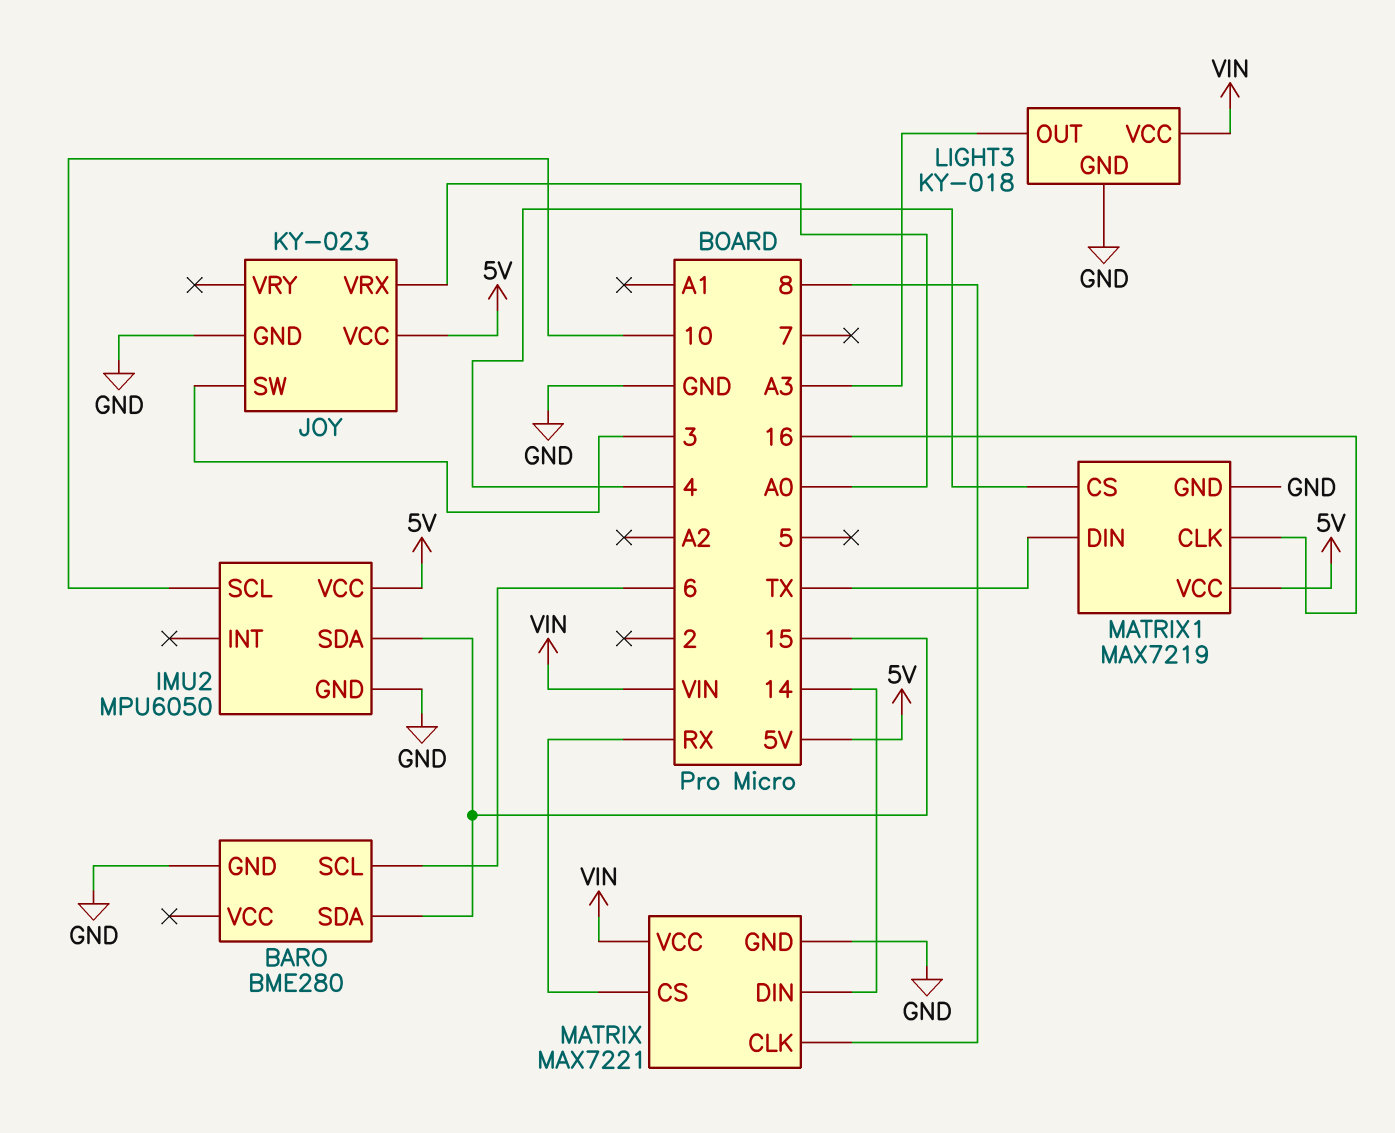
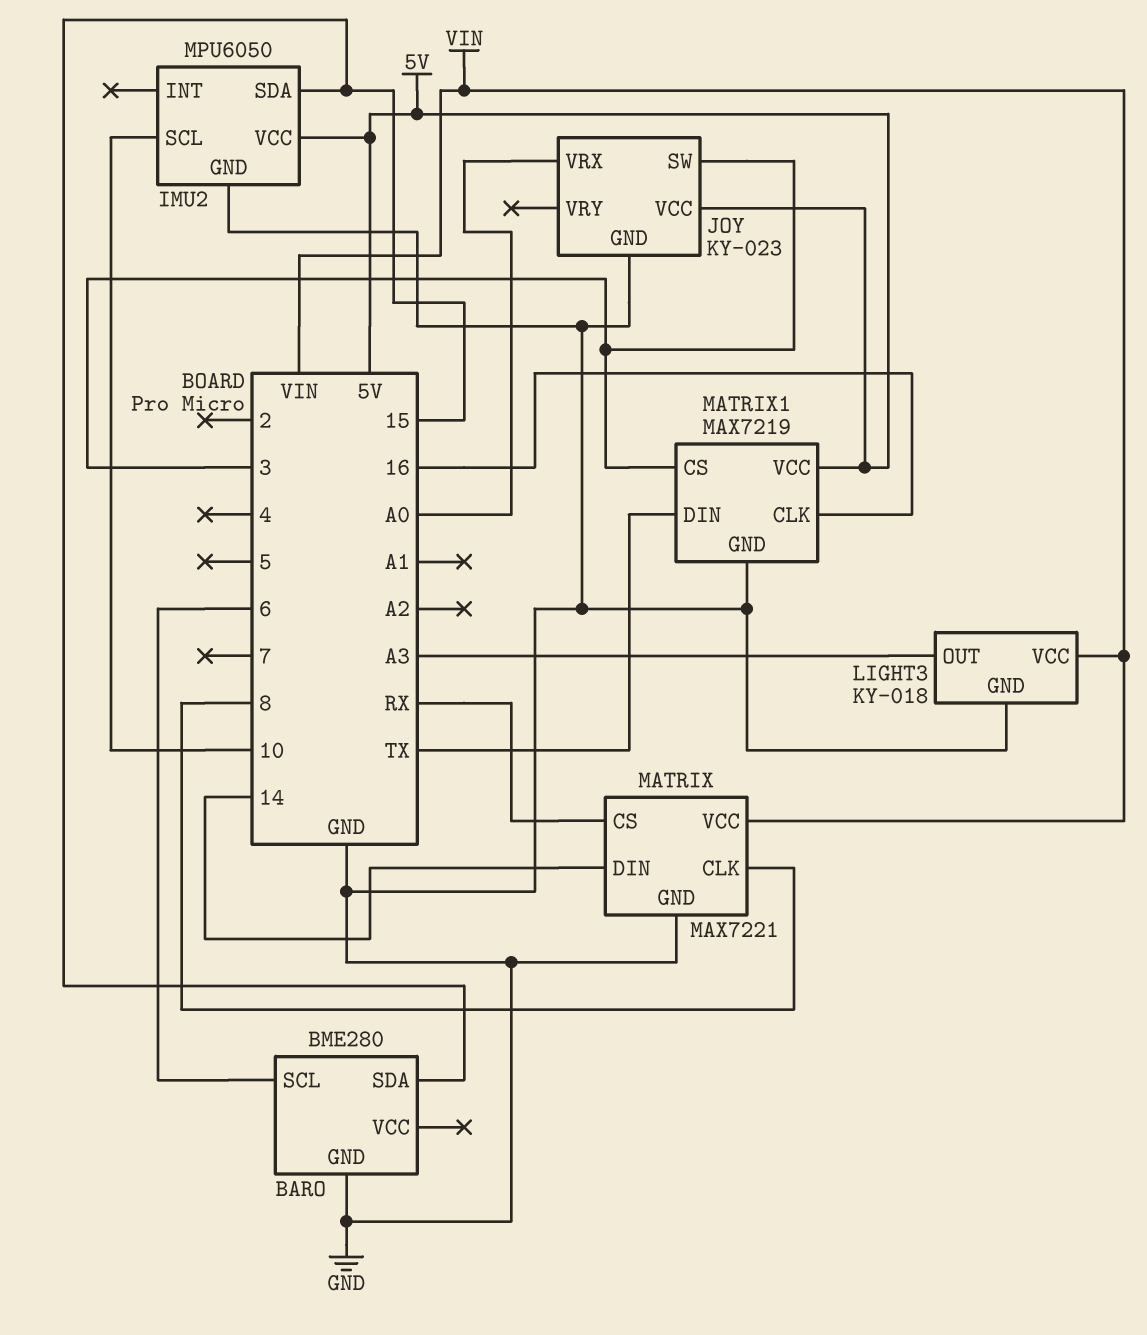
MATRIX1 pin CS: 4 -> 3

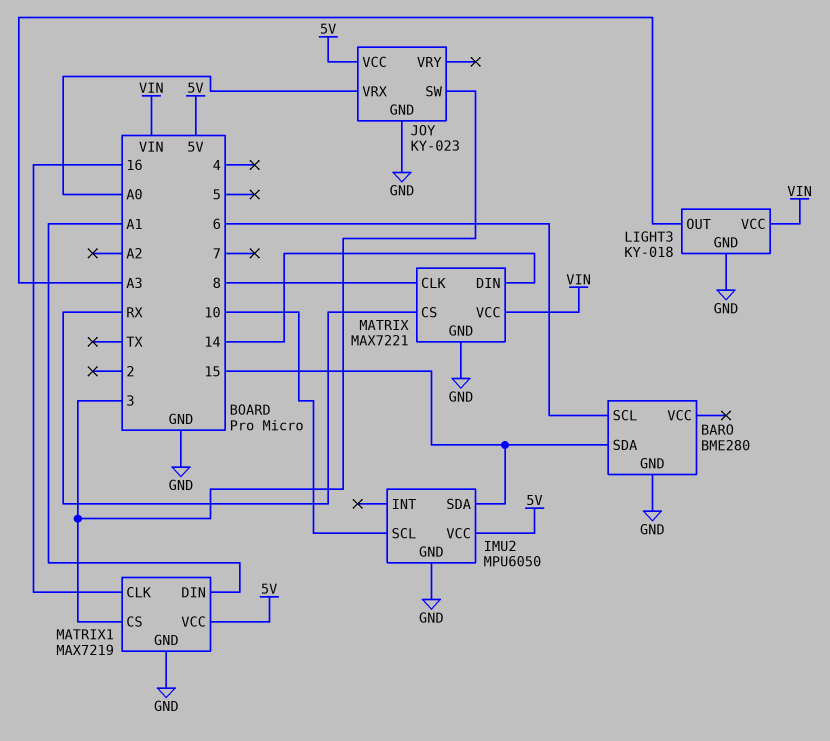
MATRIX1 pin DIN: TX -> A1

